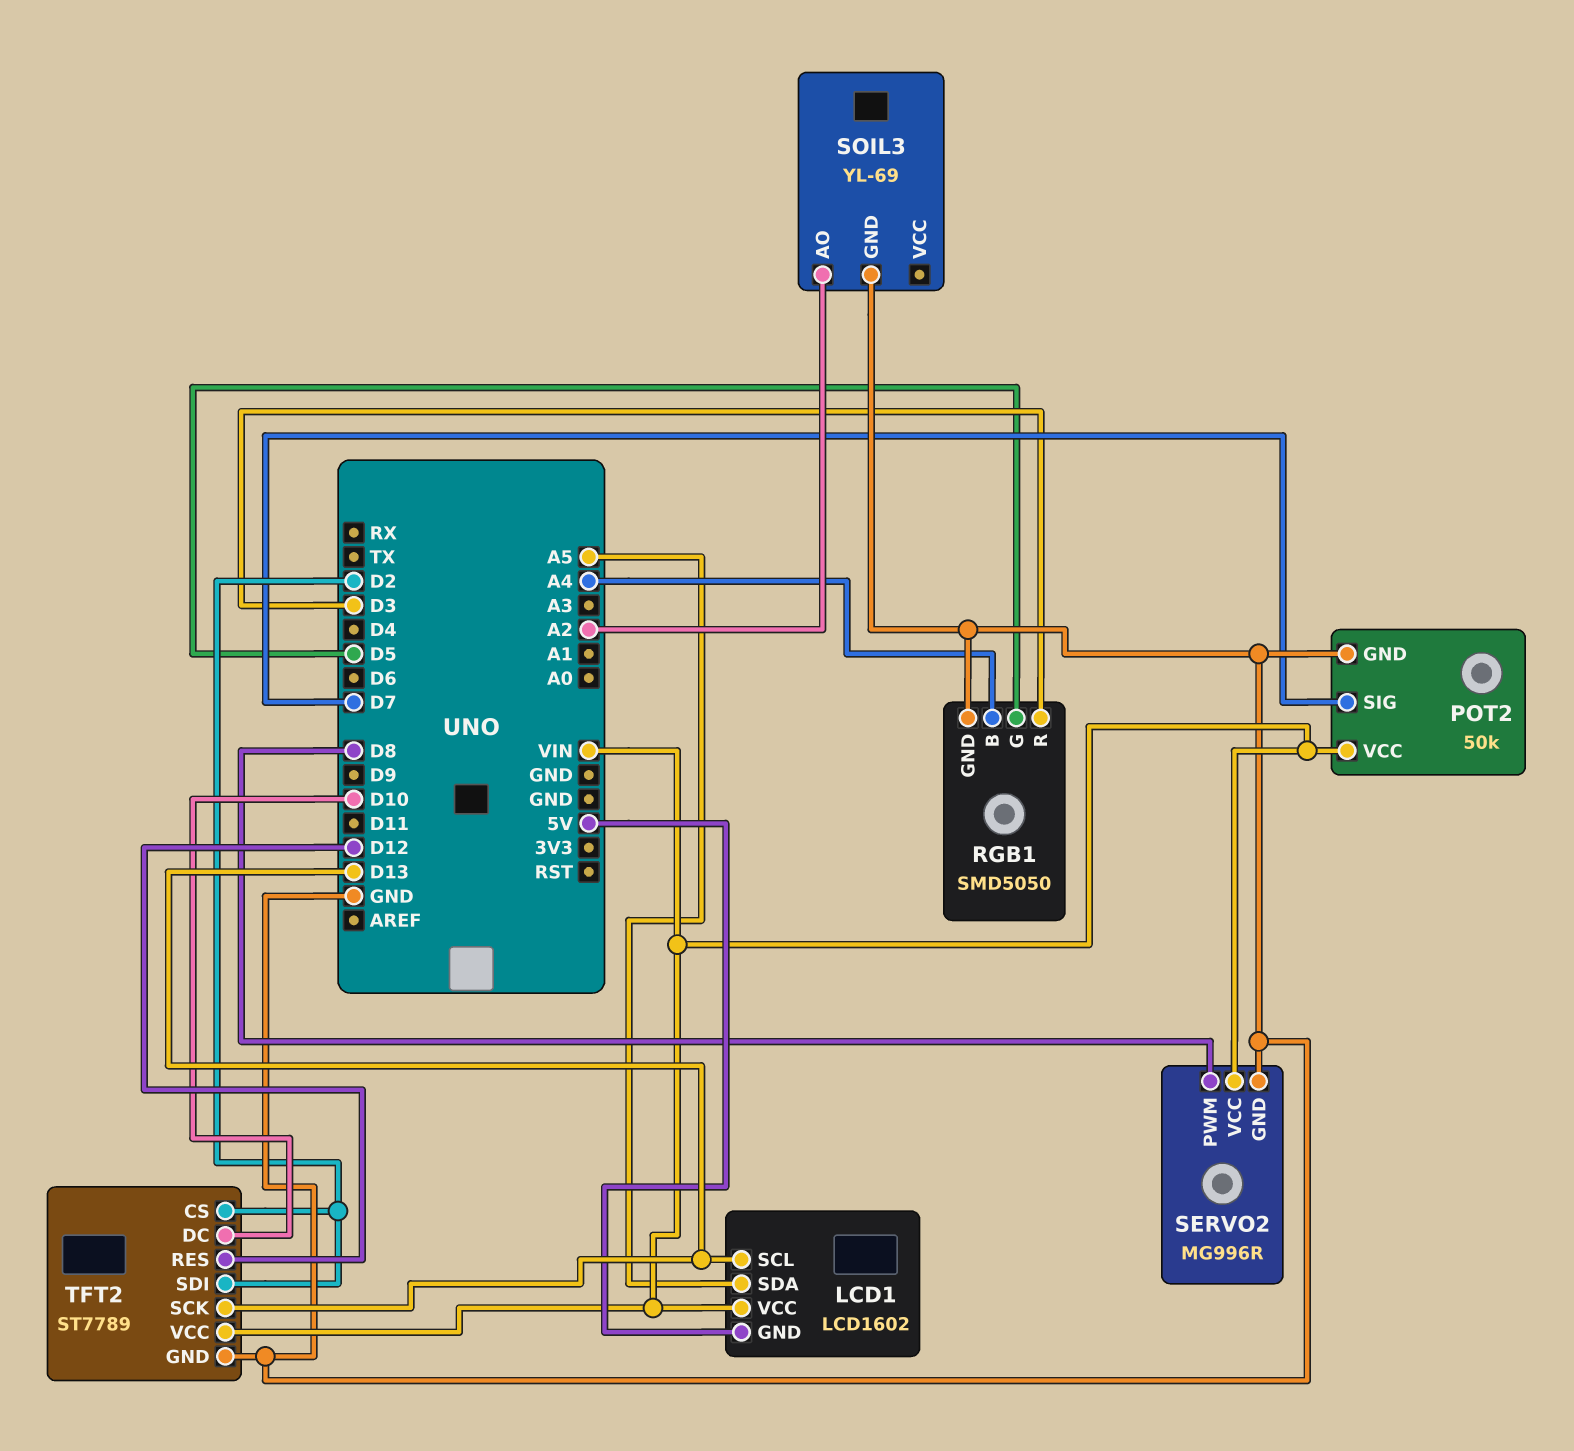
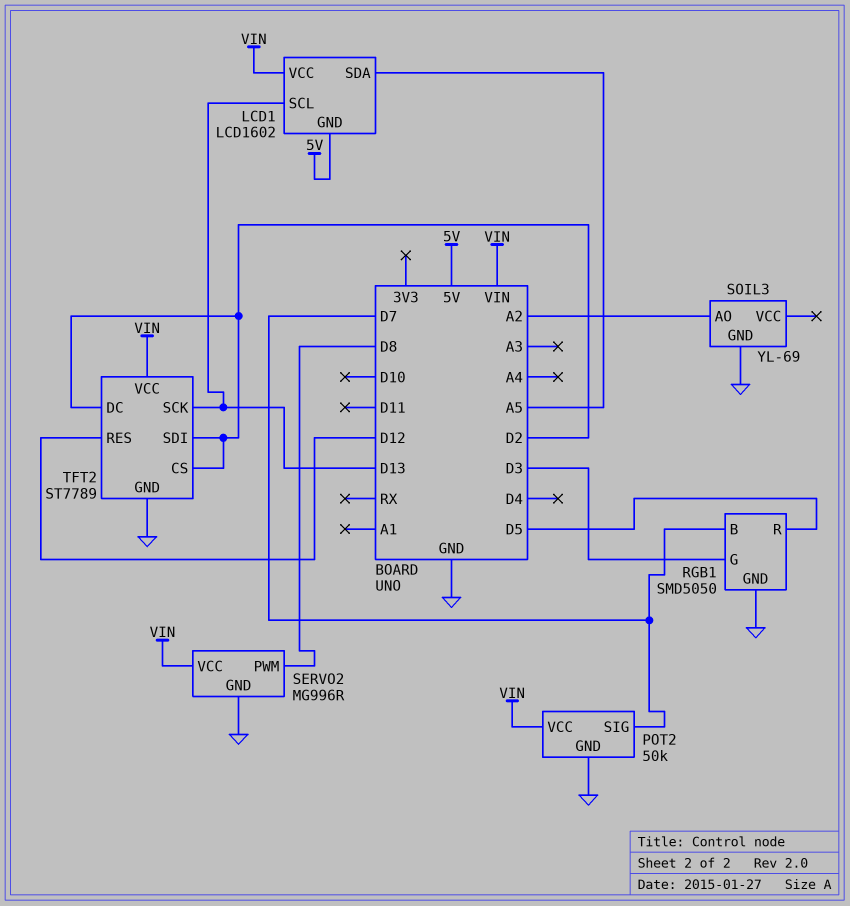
RGB1 pin B: A4 -> D7
RGB1 pin G: D5 -> D3
RGB1 pin R: D3 -> D5
TFT2 pin DC: D10 -> D2

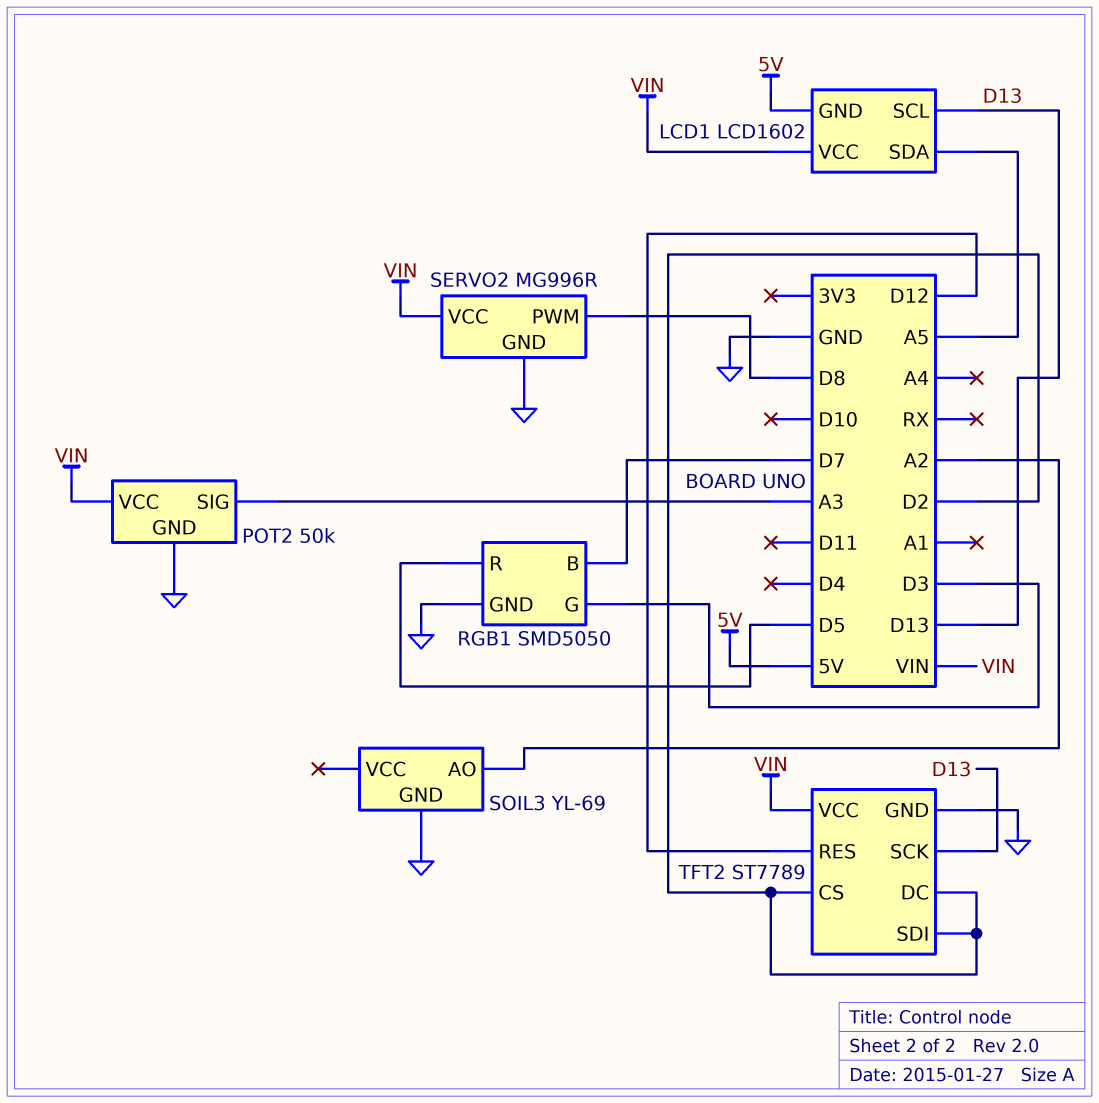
POT2 pin SIG: D7 -> A3

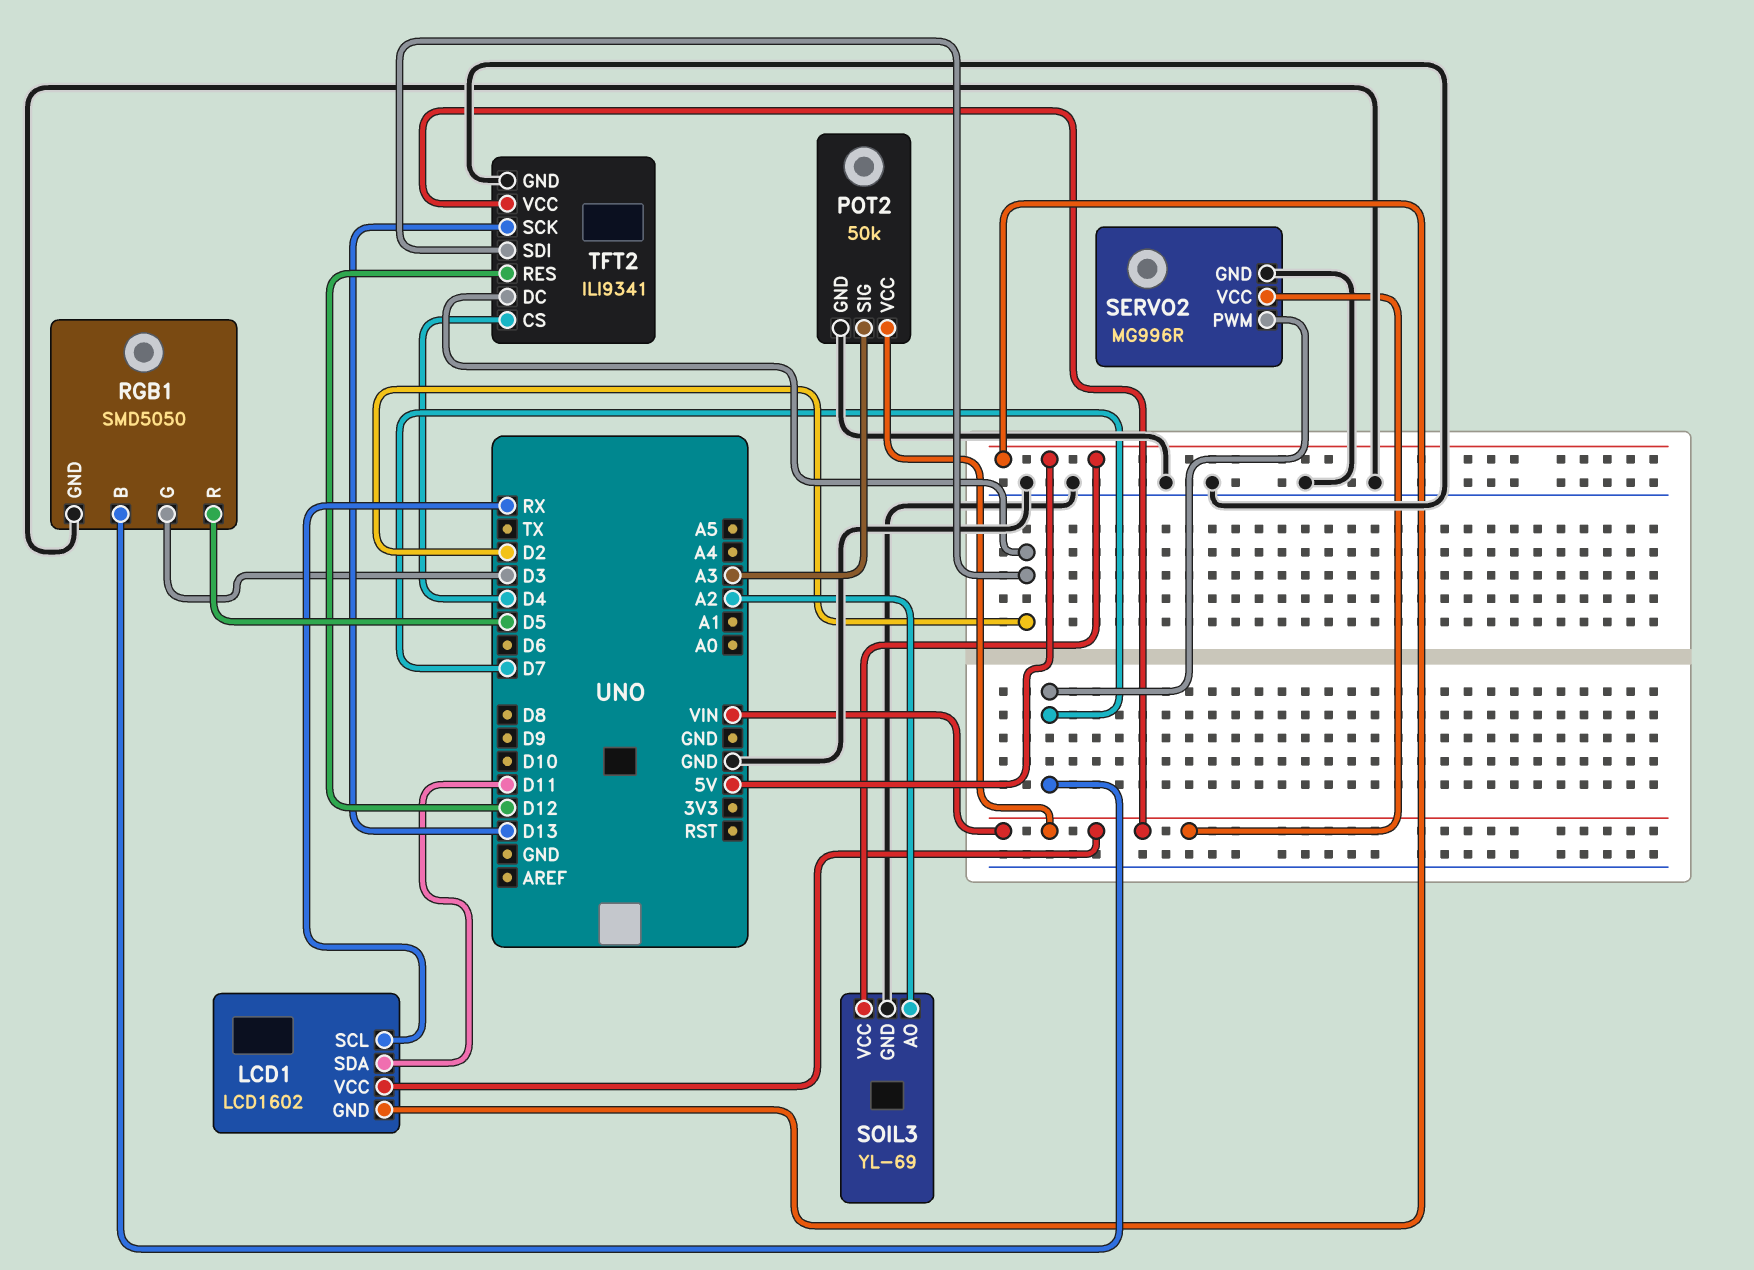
LCD1 pin SCL: D13 -> RX
LCD1 pin SDA: A5 -> D11
SERVO2 pin PWM: D8 -> D7
SOIL3 pin VCC: none -> 5V
TFT2: ST7789 -> ILI9341
TFT2 pin CS: D2 -> D4

